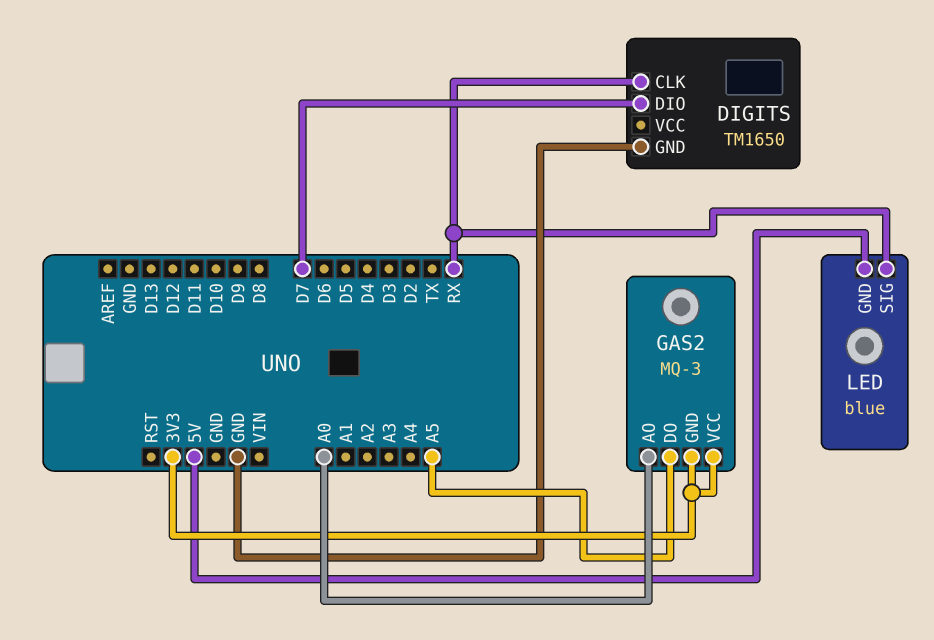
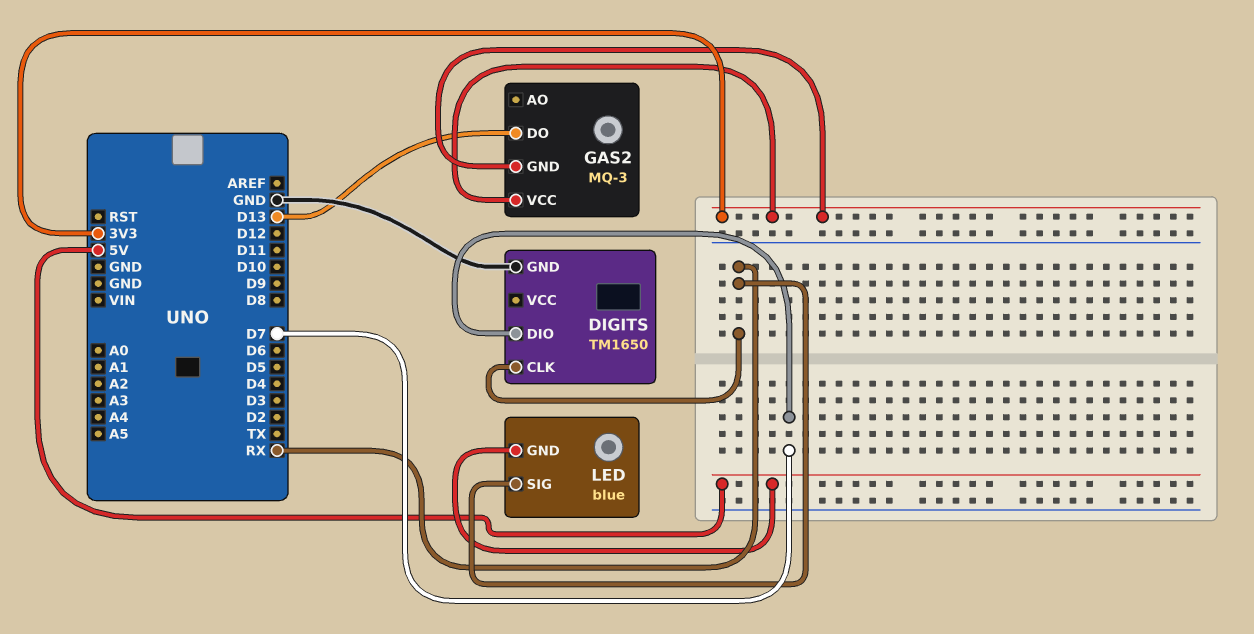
GAS2 pin AO: A0 -> none
GAS2 pin DO: A5 -> D13

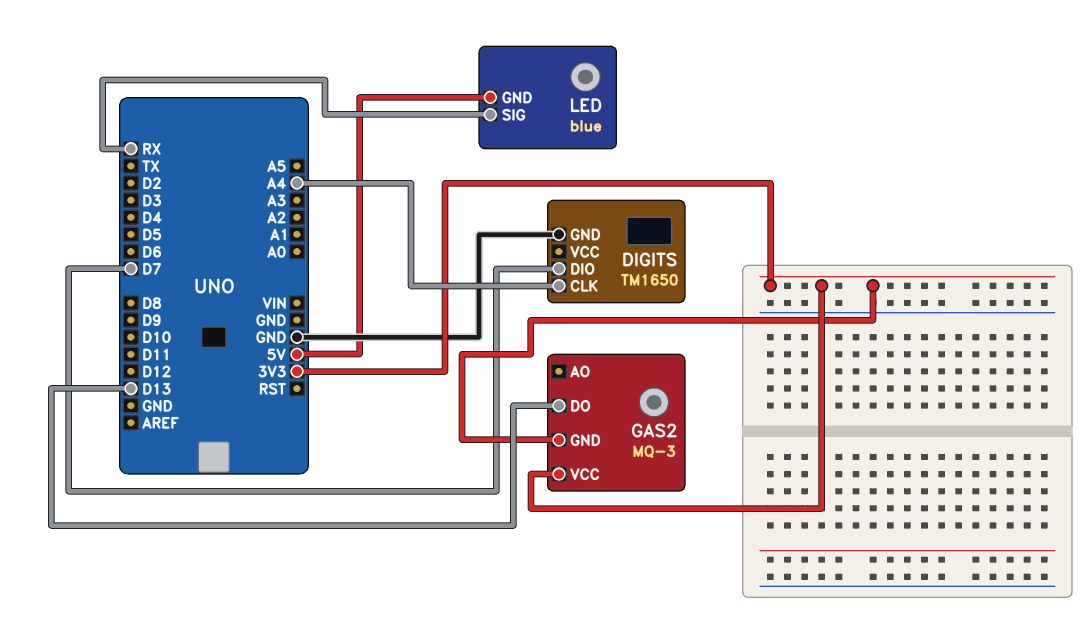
DIGITS pin CLK: RX -> A4

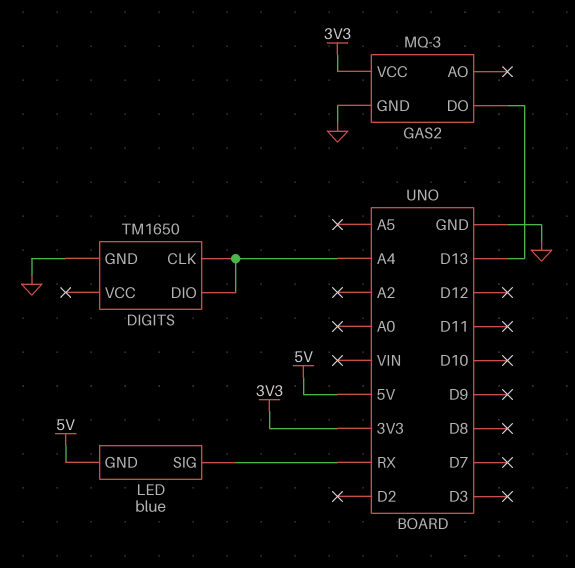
DIGITS pin DIO: D7 -> A4
GAS2 pin GND: 3V3 -> GND

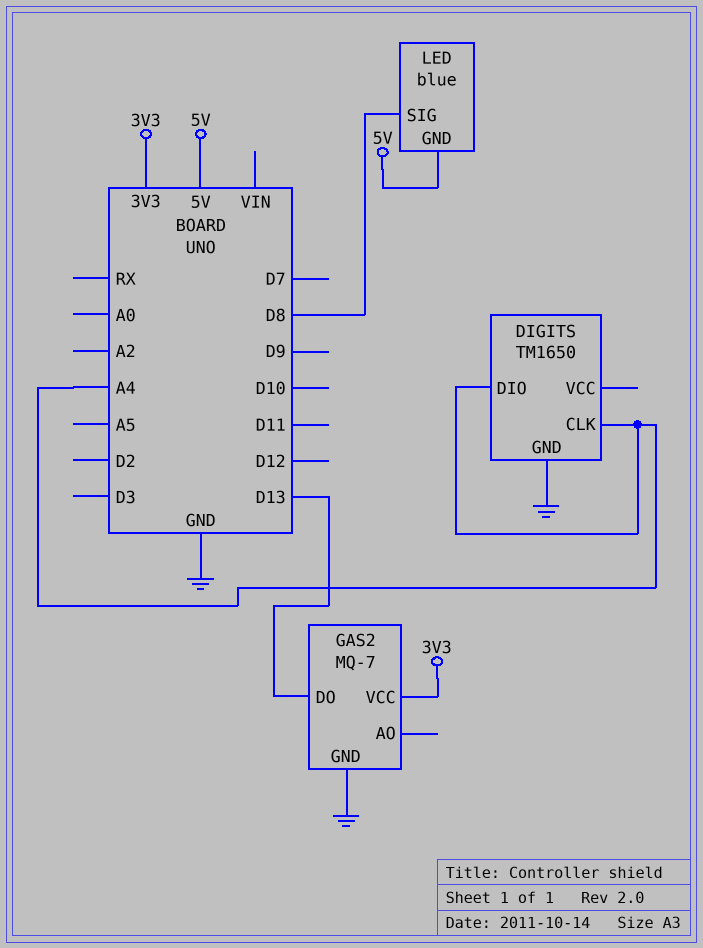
GAS2: MQ-3 -> MQ-7
LED pin SIG: RX -> D8

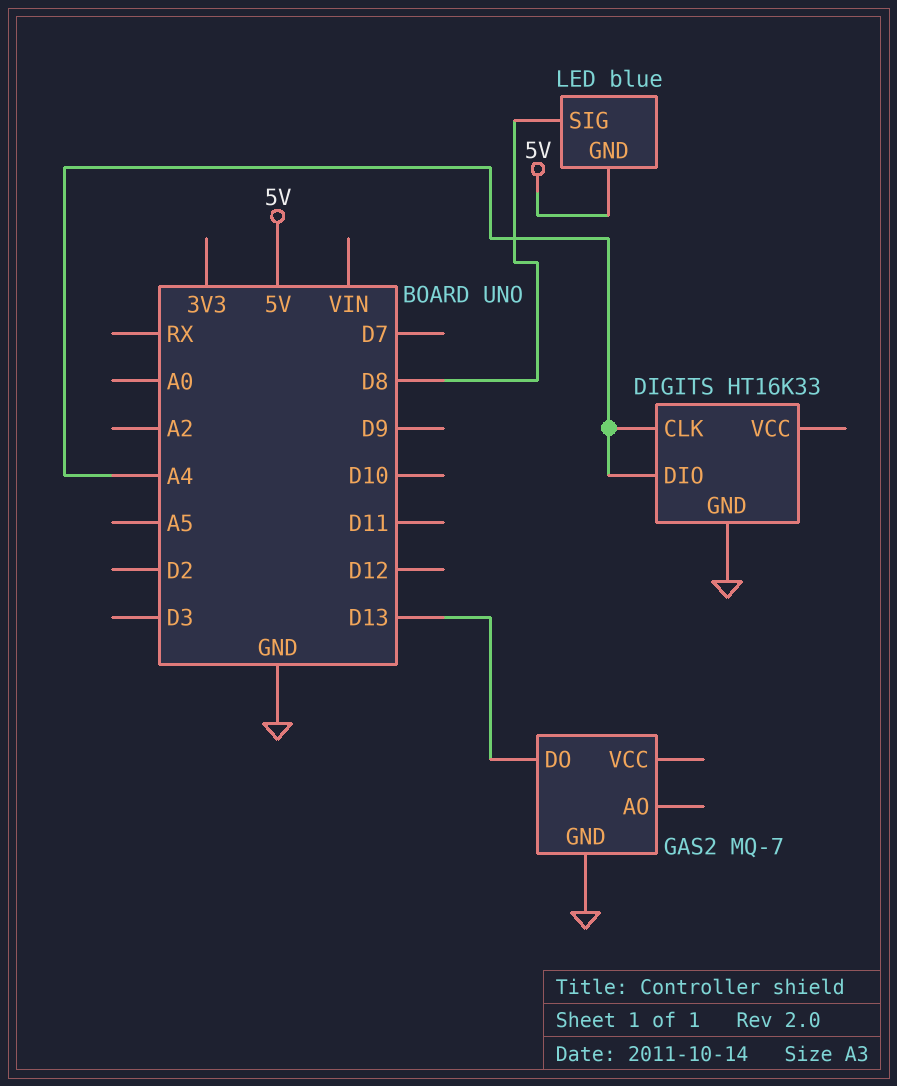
DIGITS: TM1650 -> HT16K33
GAS2 pin VCC: 3V3 -> none

